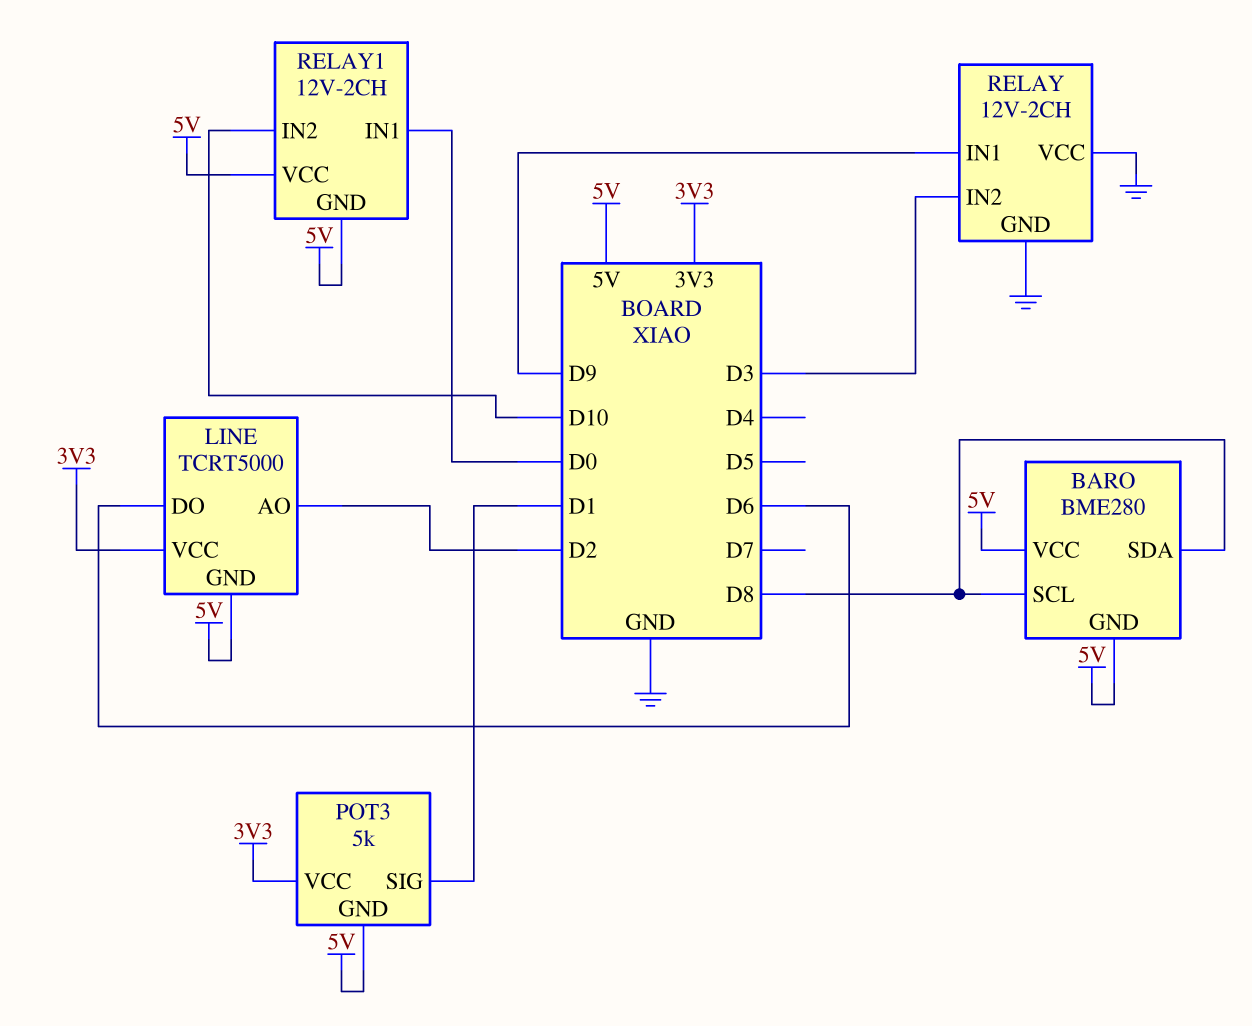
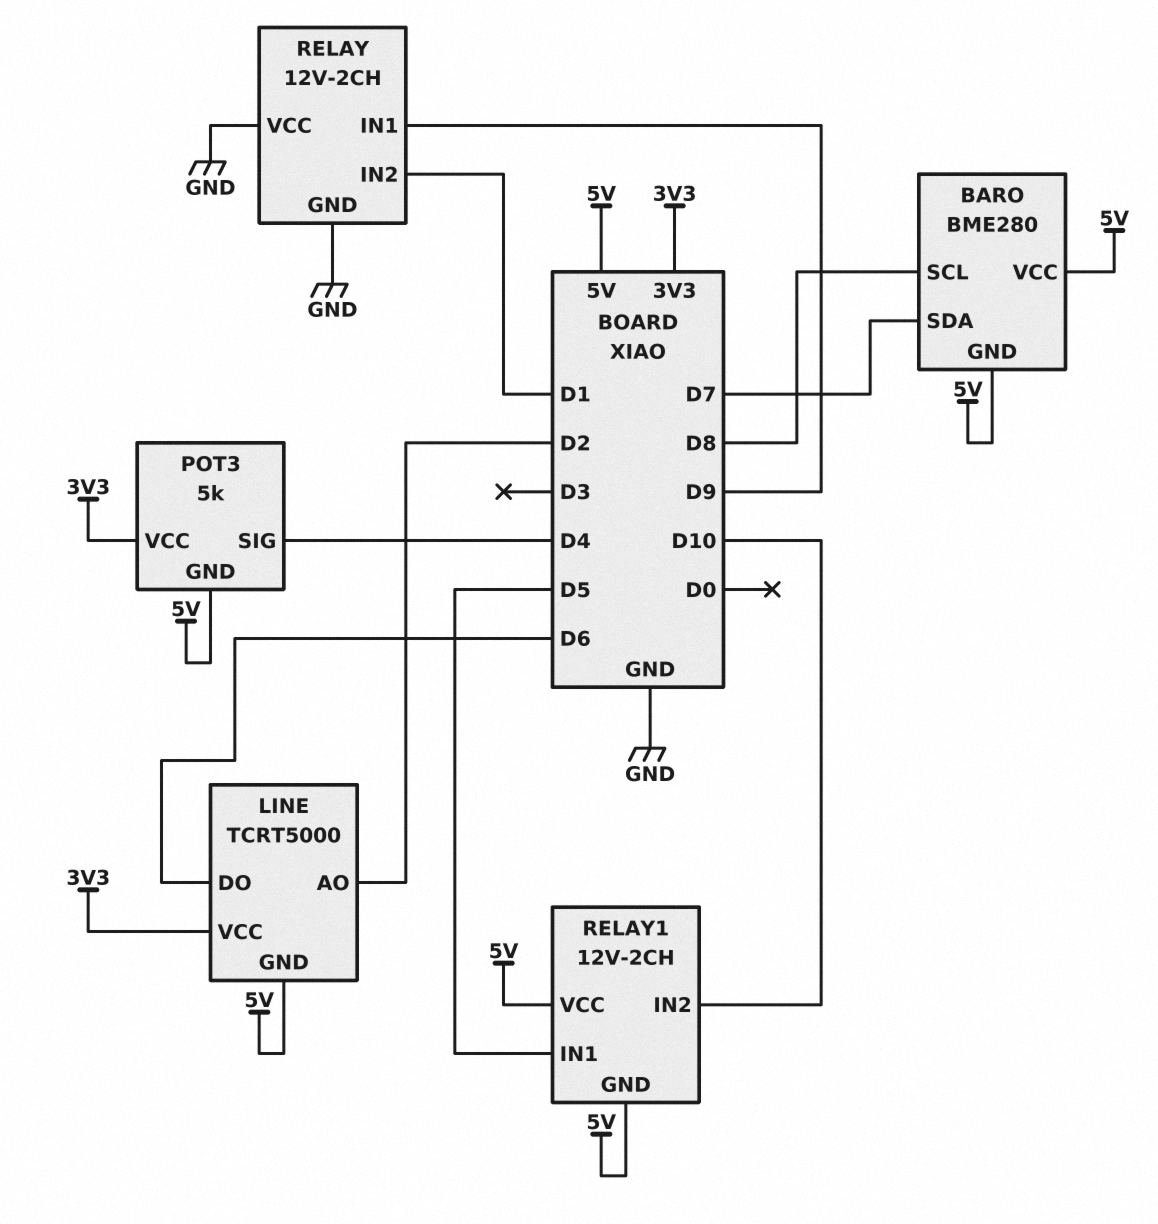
BARO pin SDA: D8 -> D7
POT3 pin SIG: D1 -> D4
RELAY pin IN2: D3 -> D1
RELAY1 pin IN1: D0 -> D5

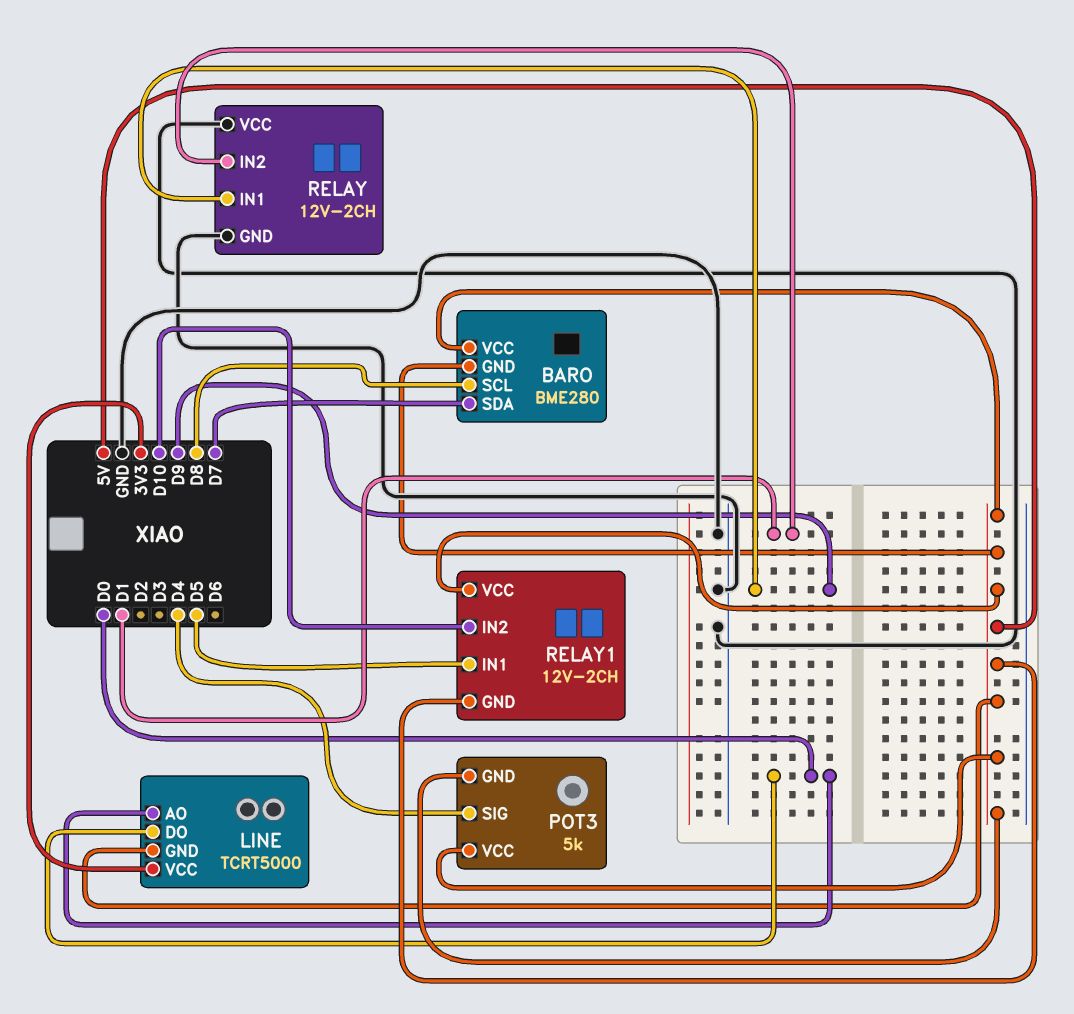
LINE pin AO: D2 -> D0
LINE pin DO: D6 -> D0
POT3 pin VCC: 3V3 -> 5V

